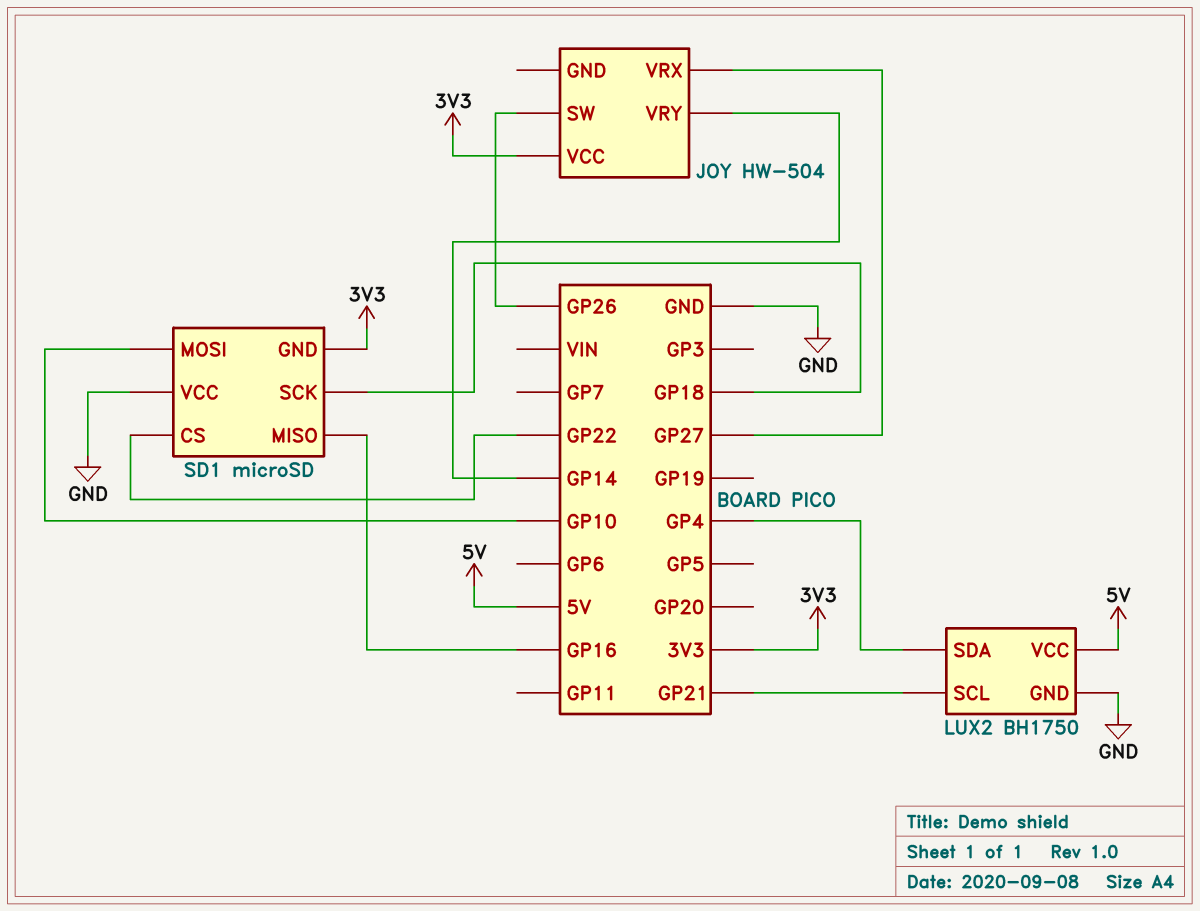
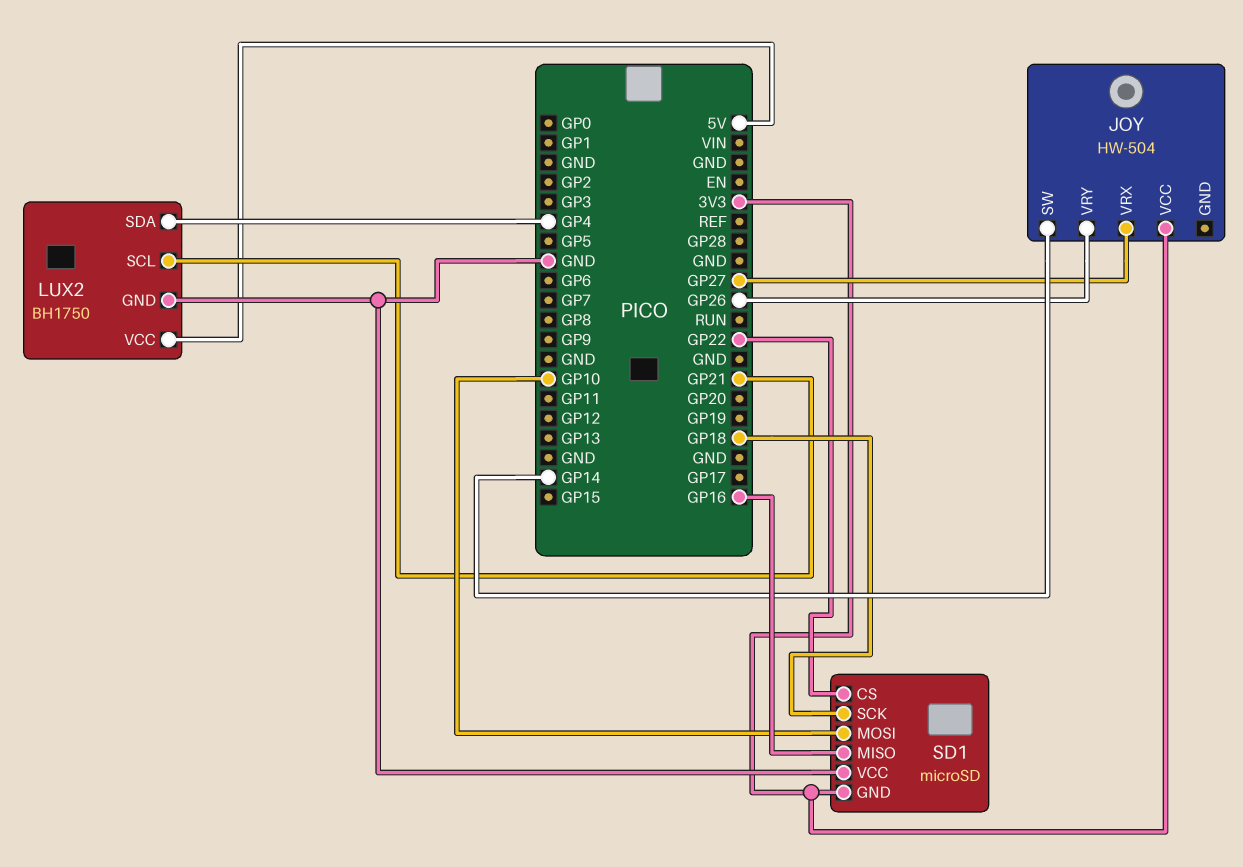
JOY pin SW: GP26 -> GP14
JOY pin VRY: GP14 -> GP26

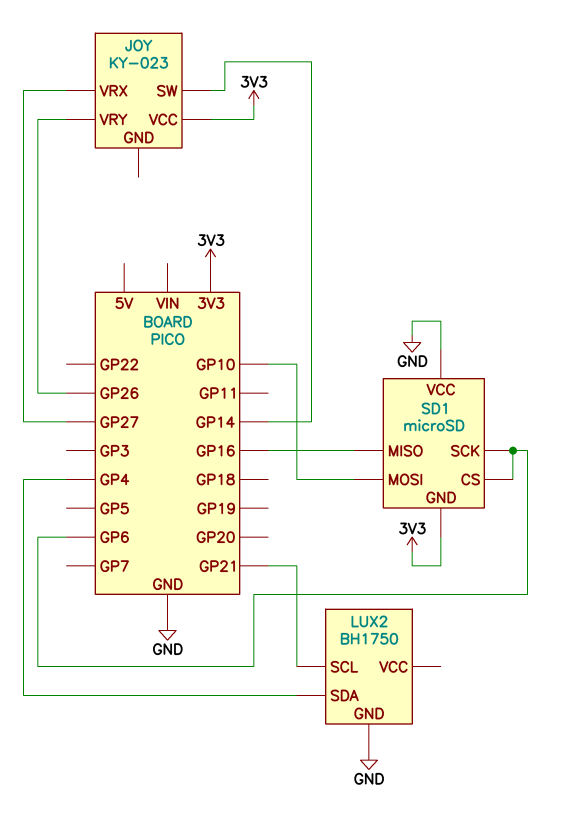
JOY: HW-504 -> KY-023
LUX2 pin VCC: 5V -> none
SD1 pin CS: GP22 -> GP6
SD1 pin SCK: GP18 -> GP6

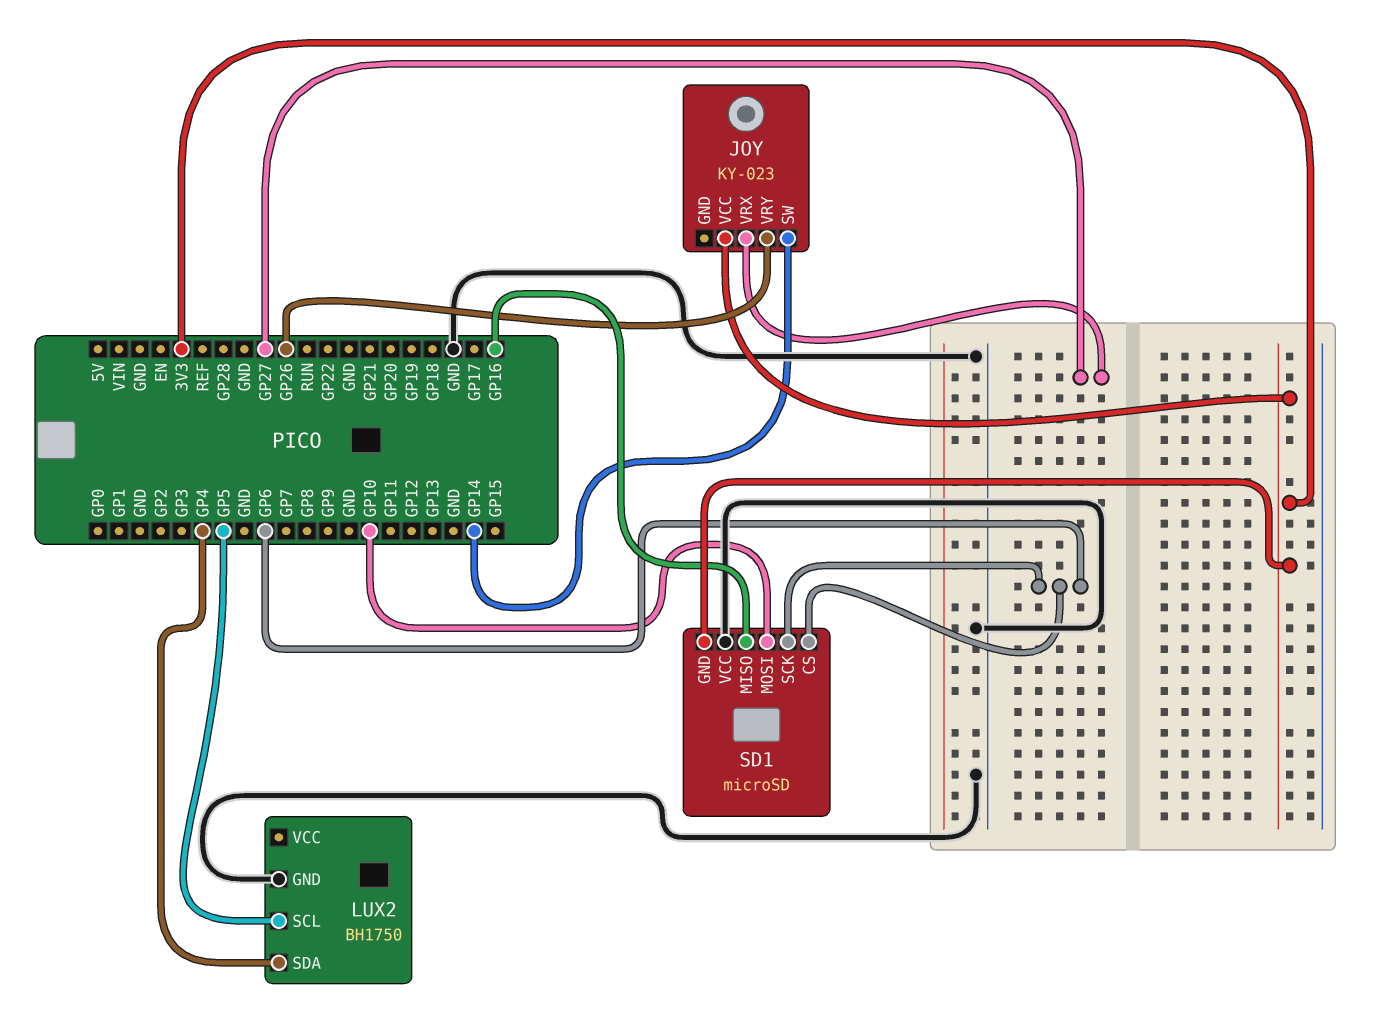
LUX2 pin SCL: GP21 -> GP5

